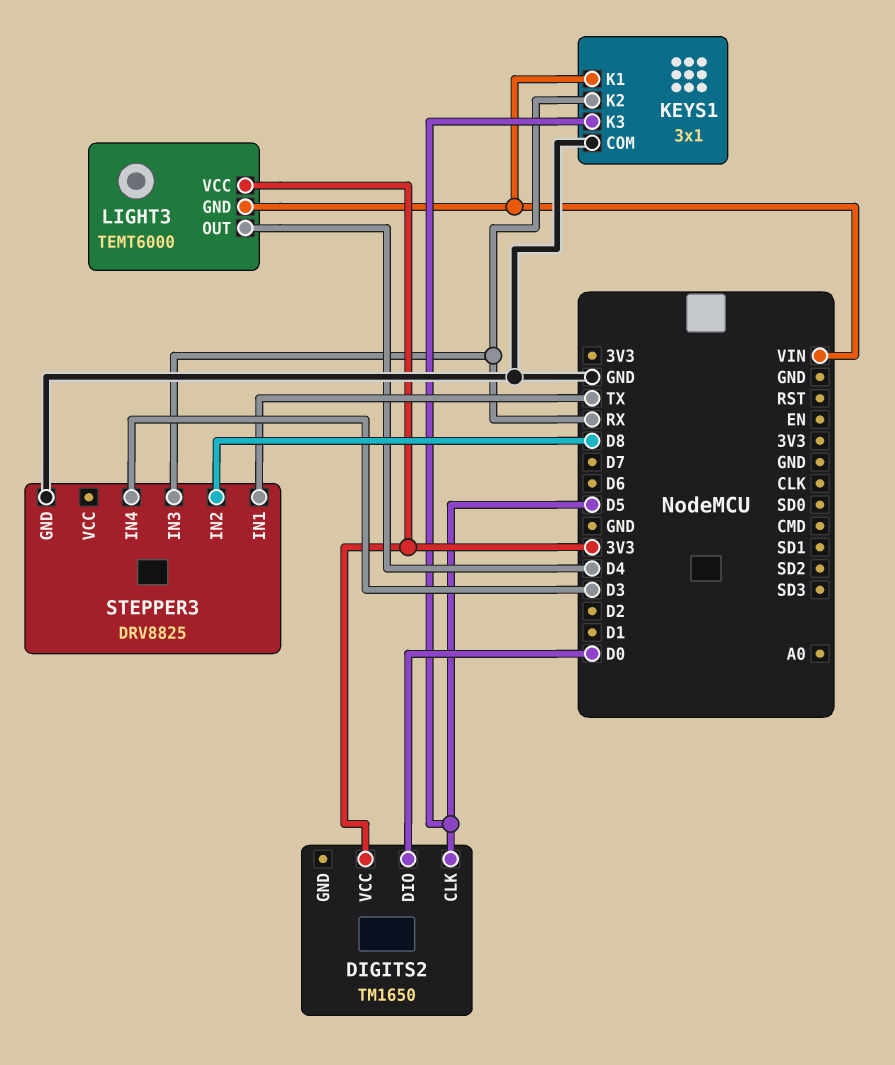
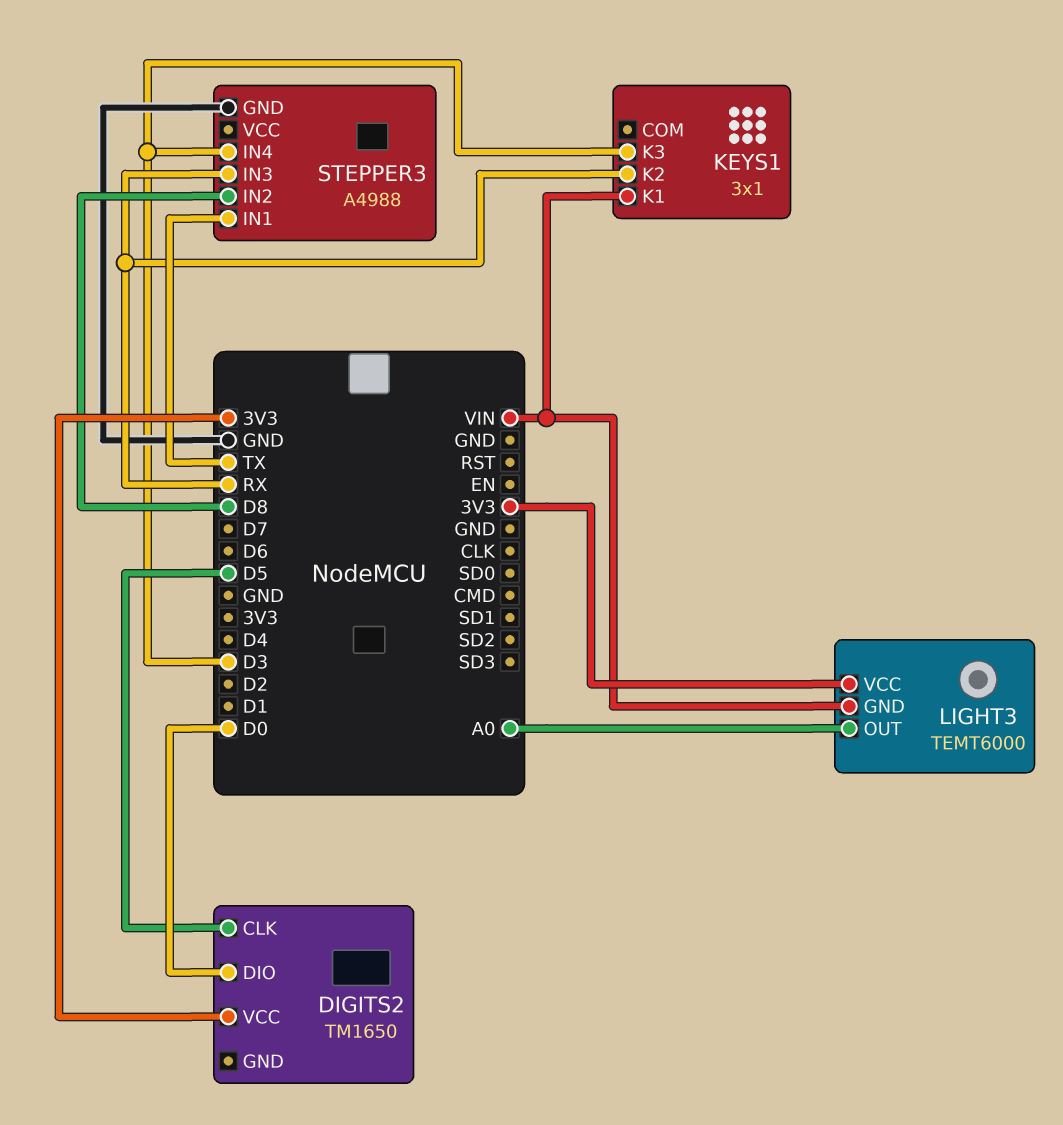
KEYS1 pin COM: GND -> none
KEYS1 pin K3: D5 -> D3
LIGHT3 pin OUT: D4 -> A0
STEPPER3: DRV8825 -> A4988

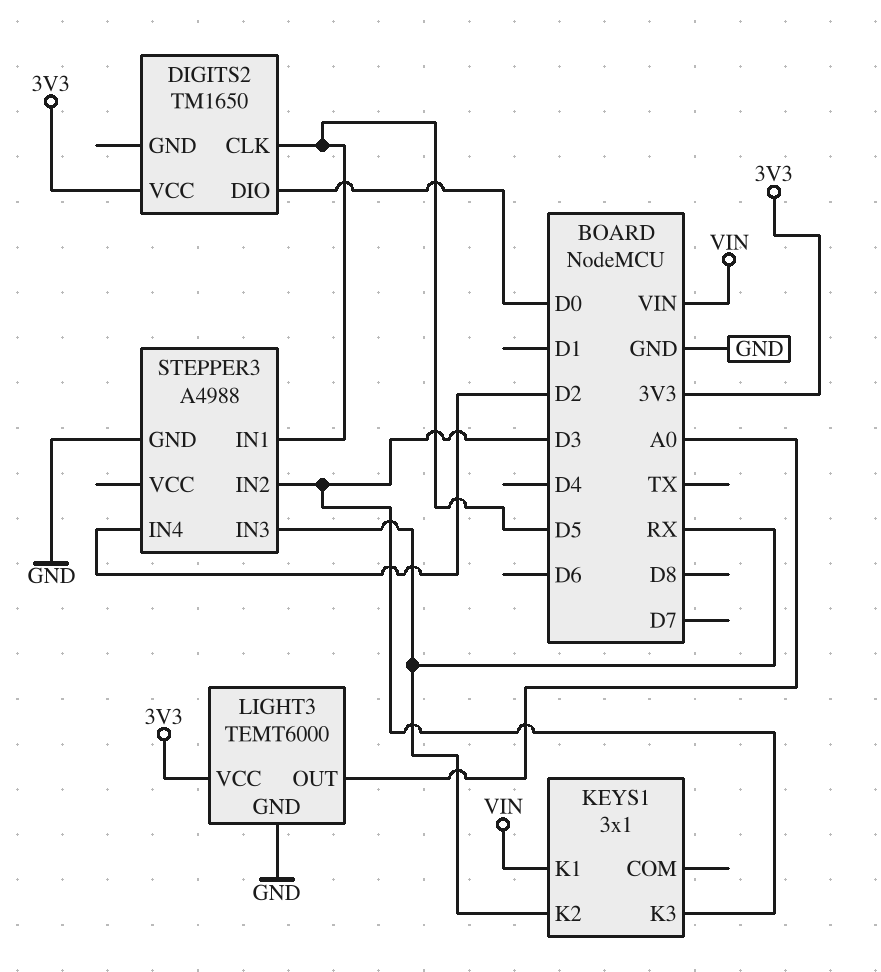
LIGHT3 pin GND: VIN -> GND
STEPPER3 pin IN1: TX -> D5
STEPPER3 pin IN2: D8 -> D3
STEPPER3 pin IN4: D3 -> D2

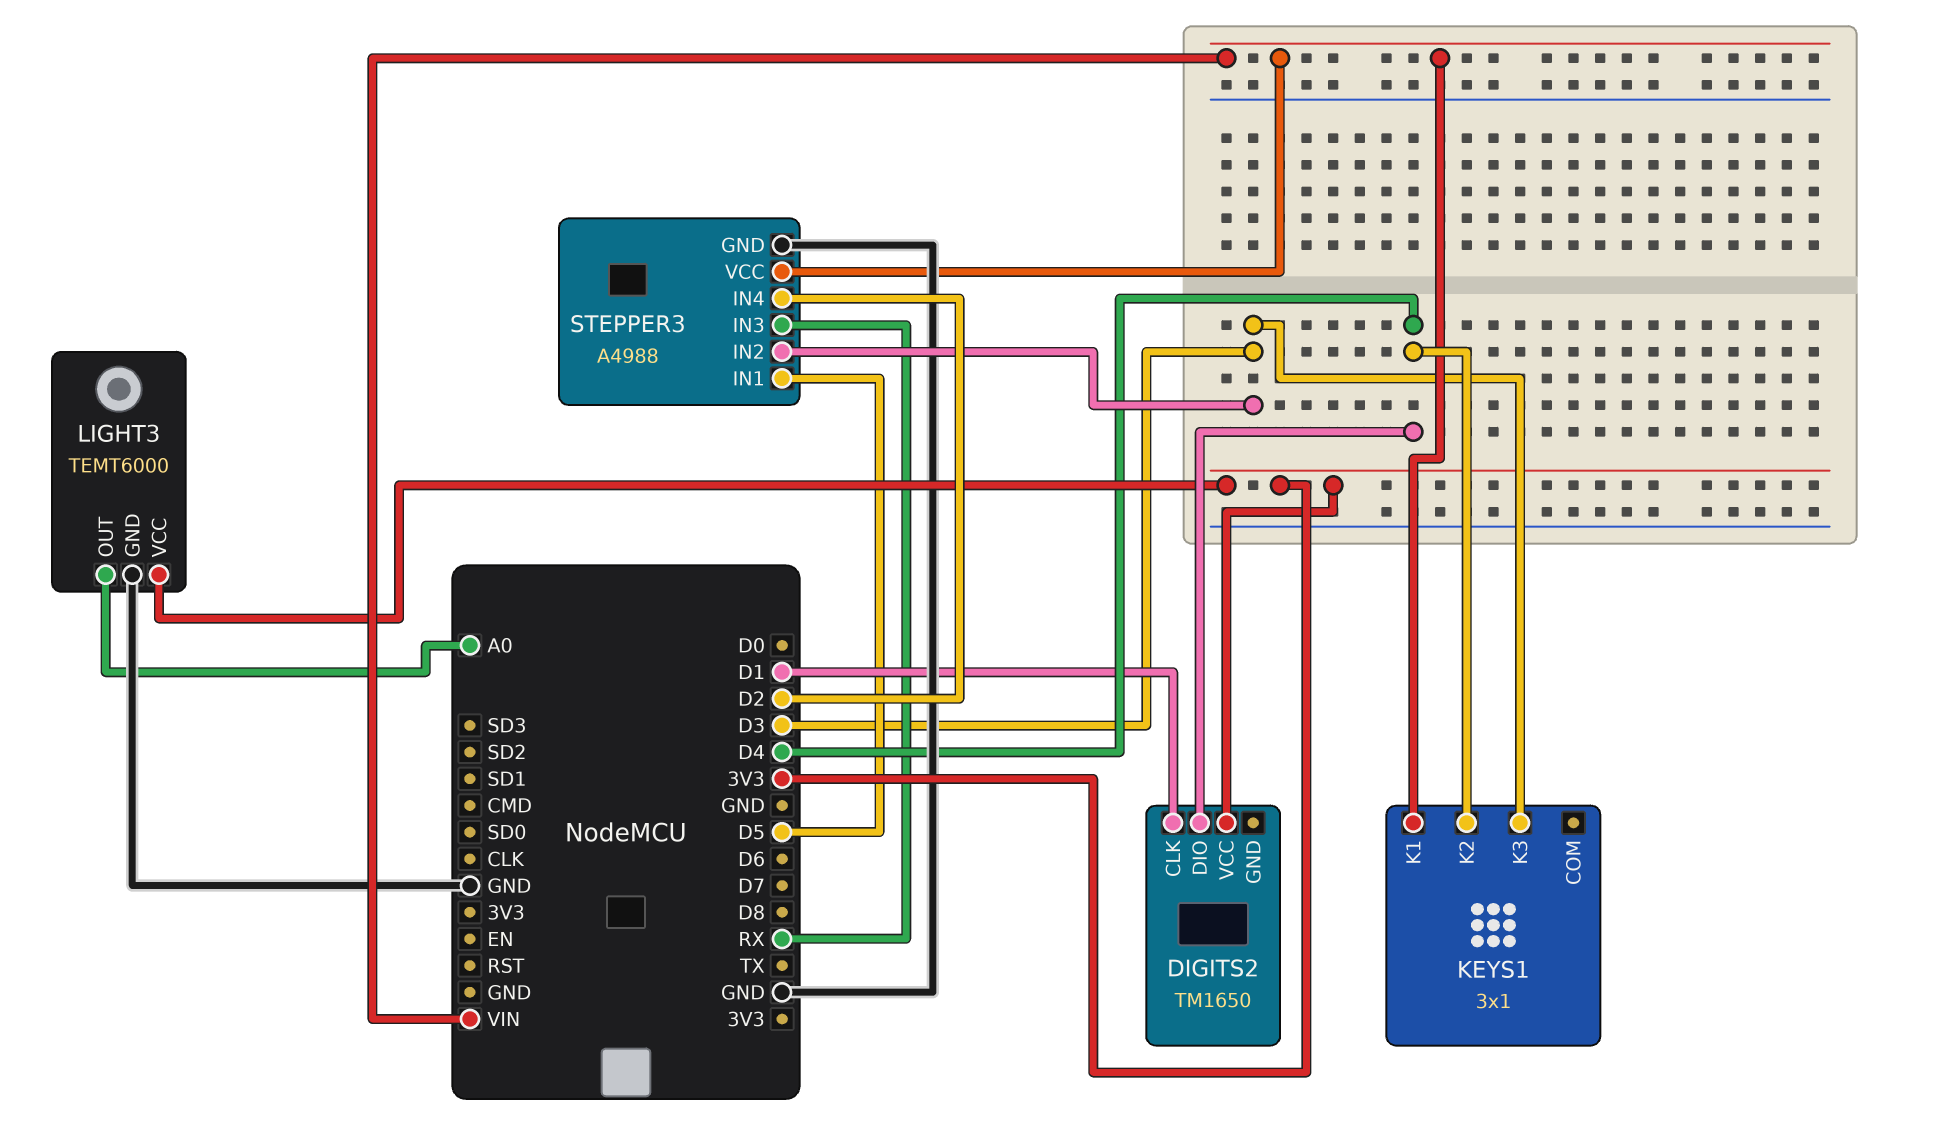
DIGITS2 pin CLK: D5 -> D1
DIGITS2 pin DIO: D0 -> D4
KEYS1 pin K2: RX -> D4
STEPPER3 pin VCC: none -> VIN

